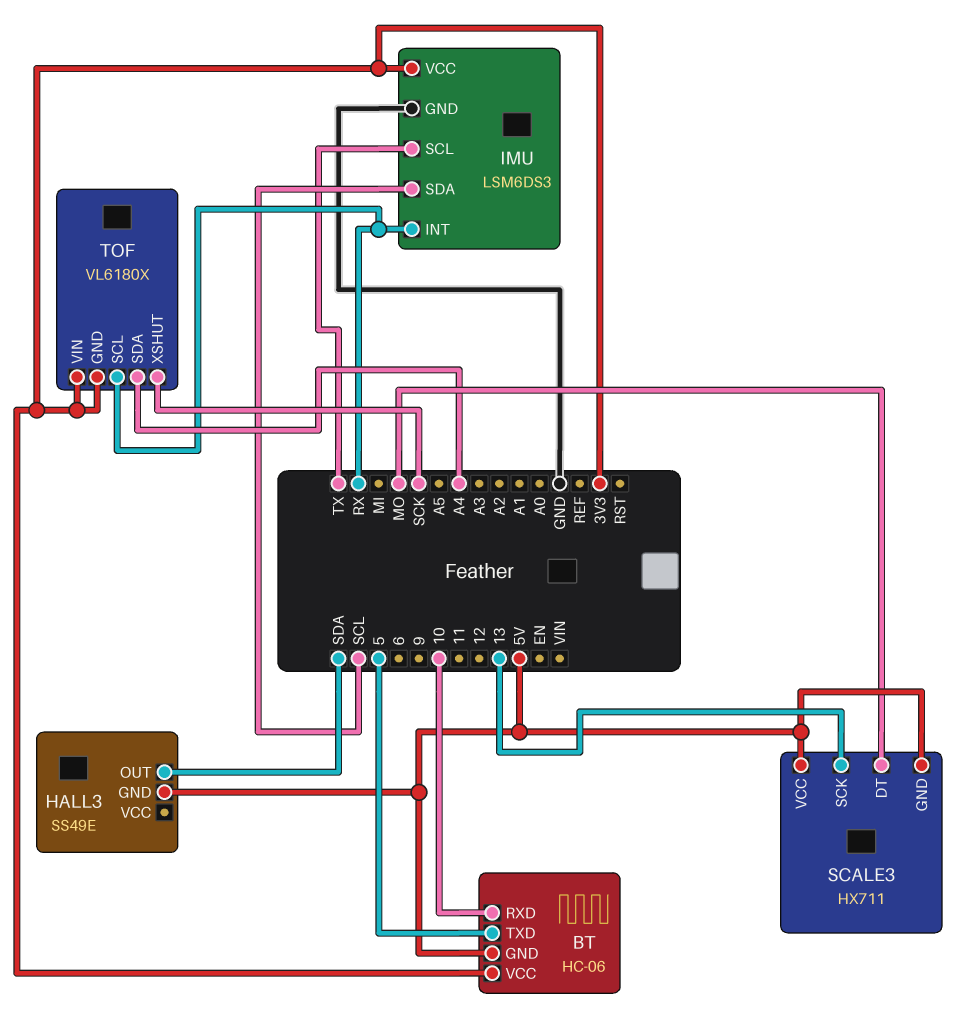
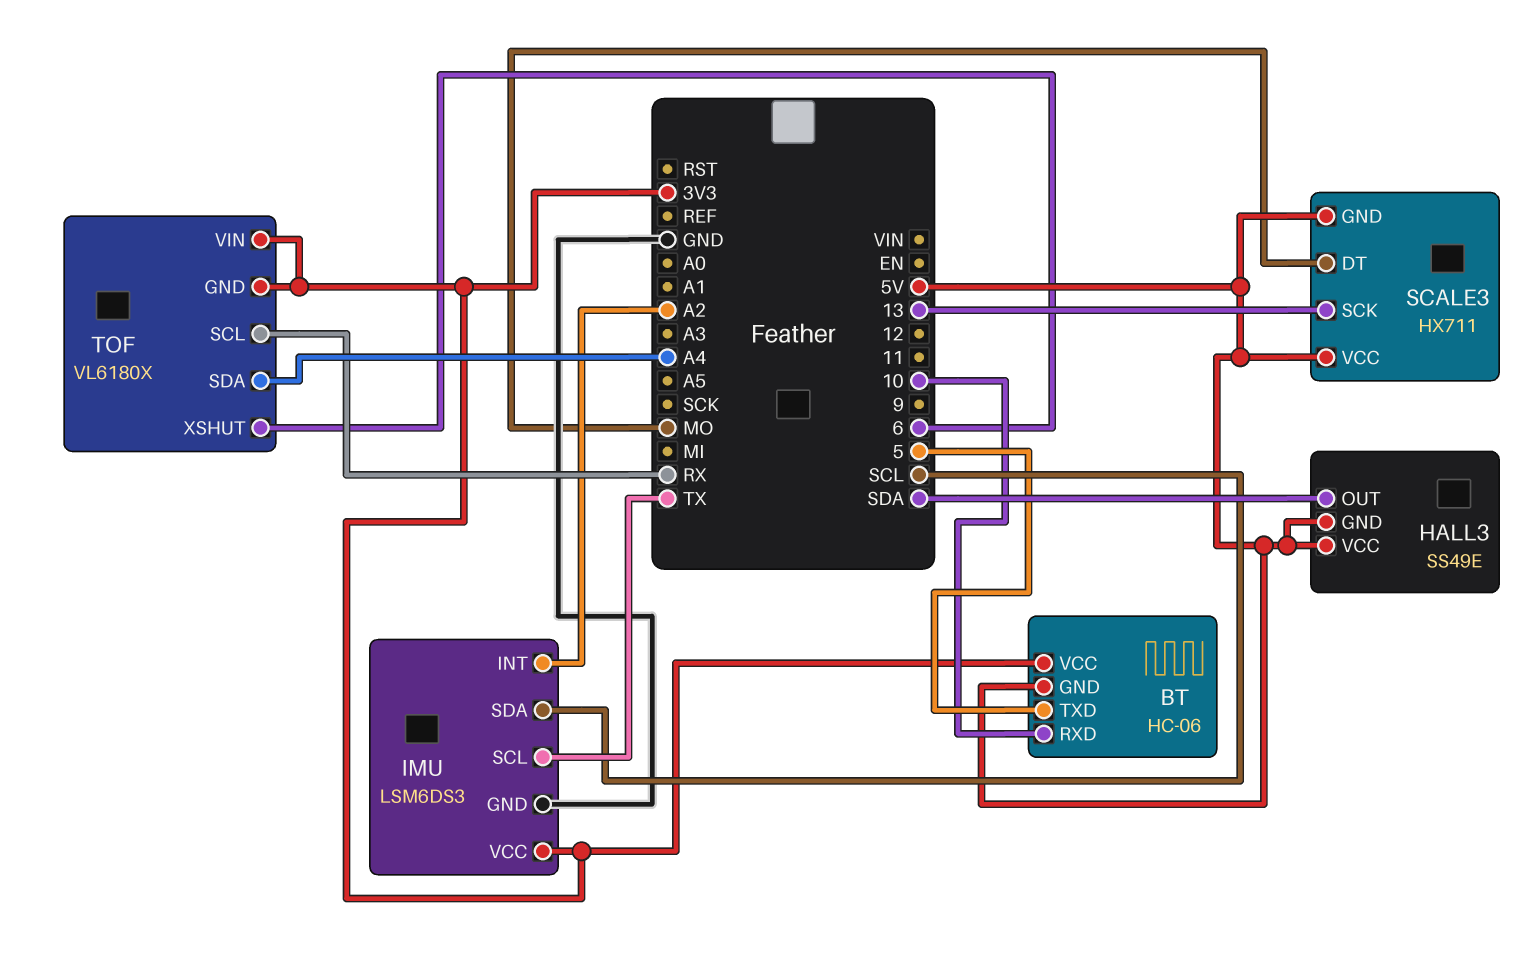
HALL3 pin VCC: none -> 5V
IMU pin INT: RX -> A2
TOF pin XSHUT: SCK -> 6

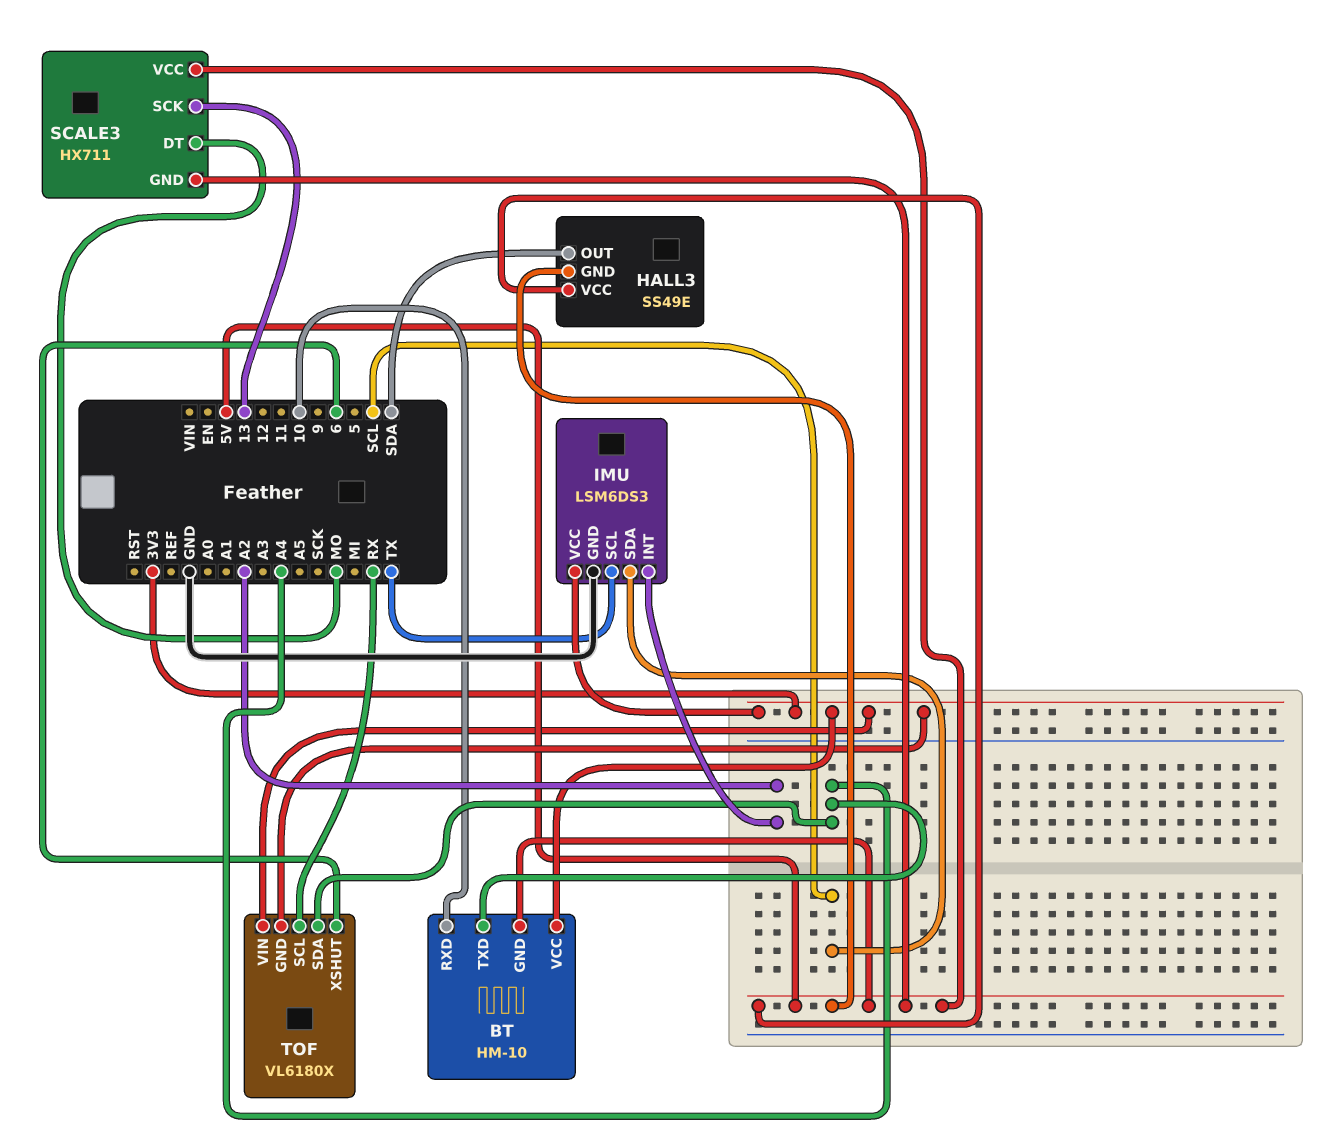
BT: HC-06 -> HM-10
BT pin TXD: 5 -> A4

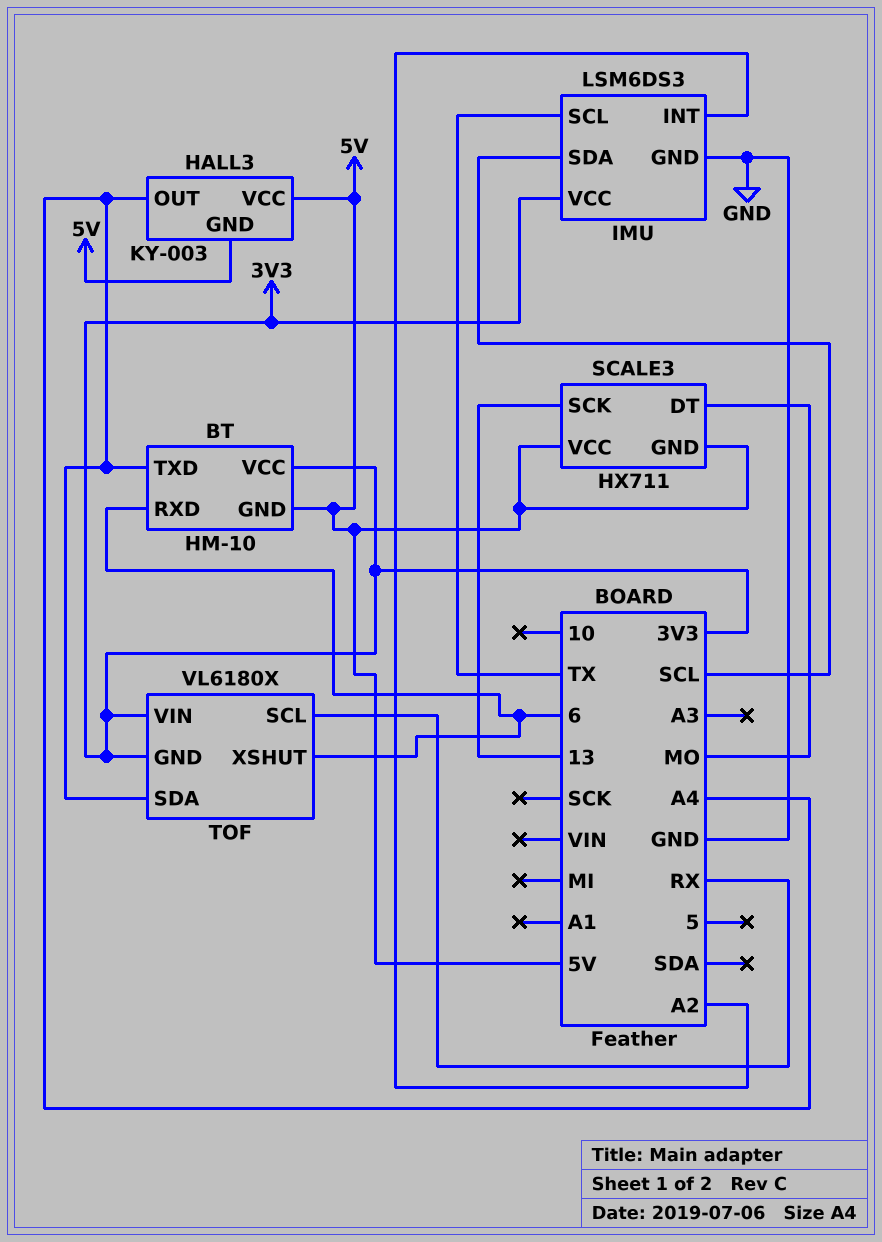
BT pin RXD: 10 -> 6
HALL3: SS49E -> KY-003
HALL3 pin OUT: SDA -> A4

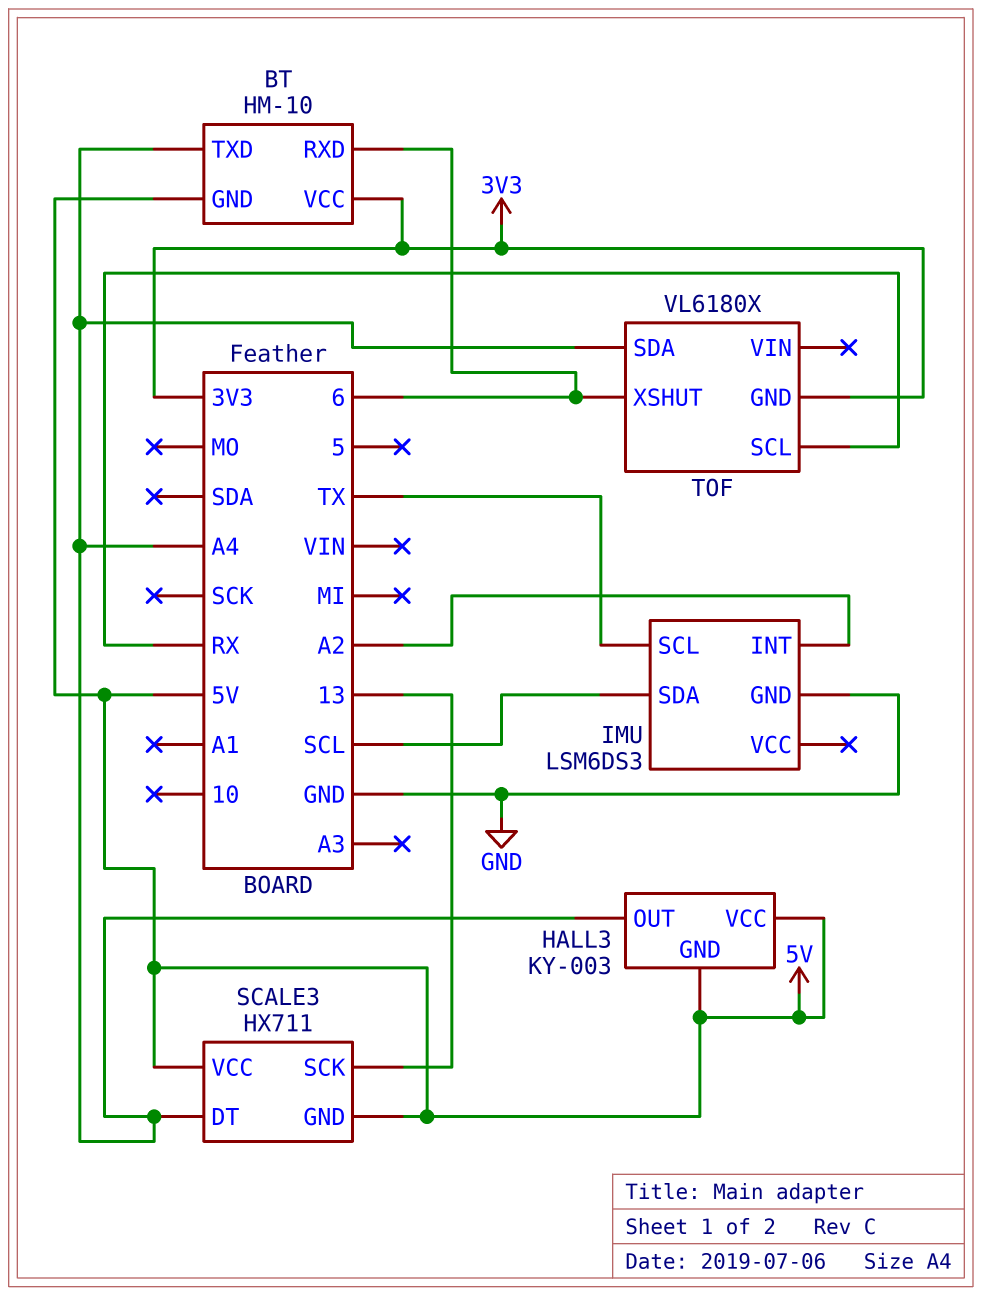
IMU pin VCC: 3V3 -> none
SCALE3 pin DT: MO -> A4
TOF pin VIN: 3V3 -> none

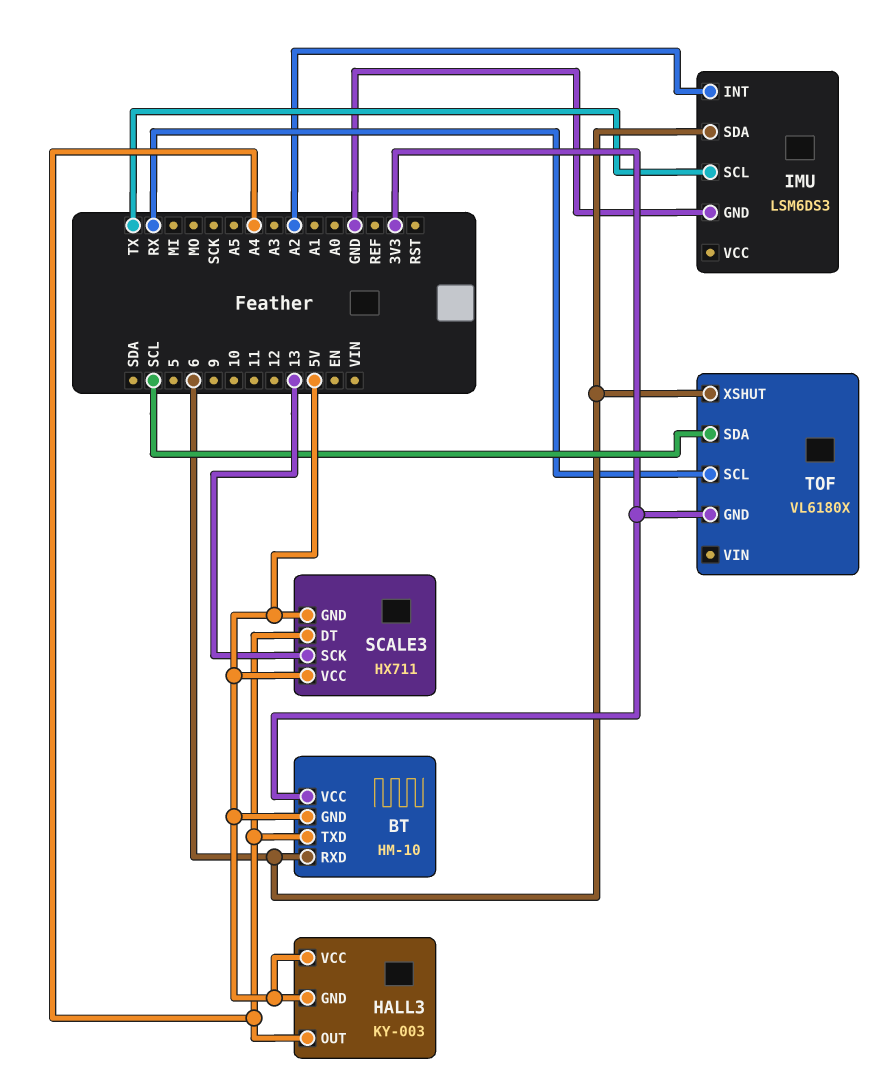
IMU pin SDA: SCL -> 6
TOF pin SDA: A4 -> SCL

